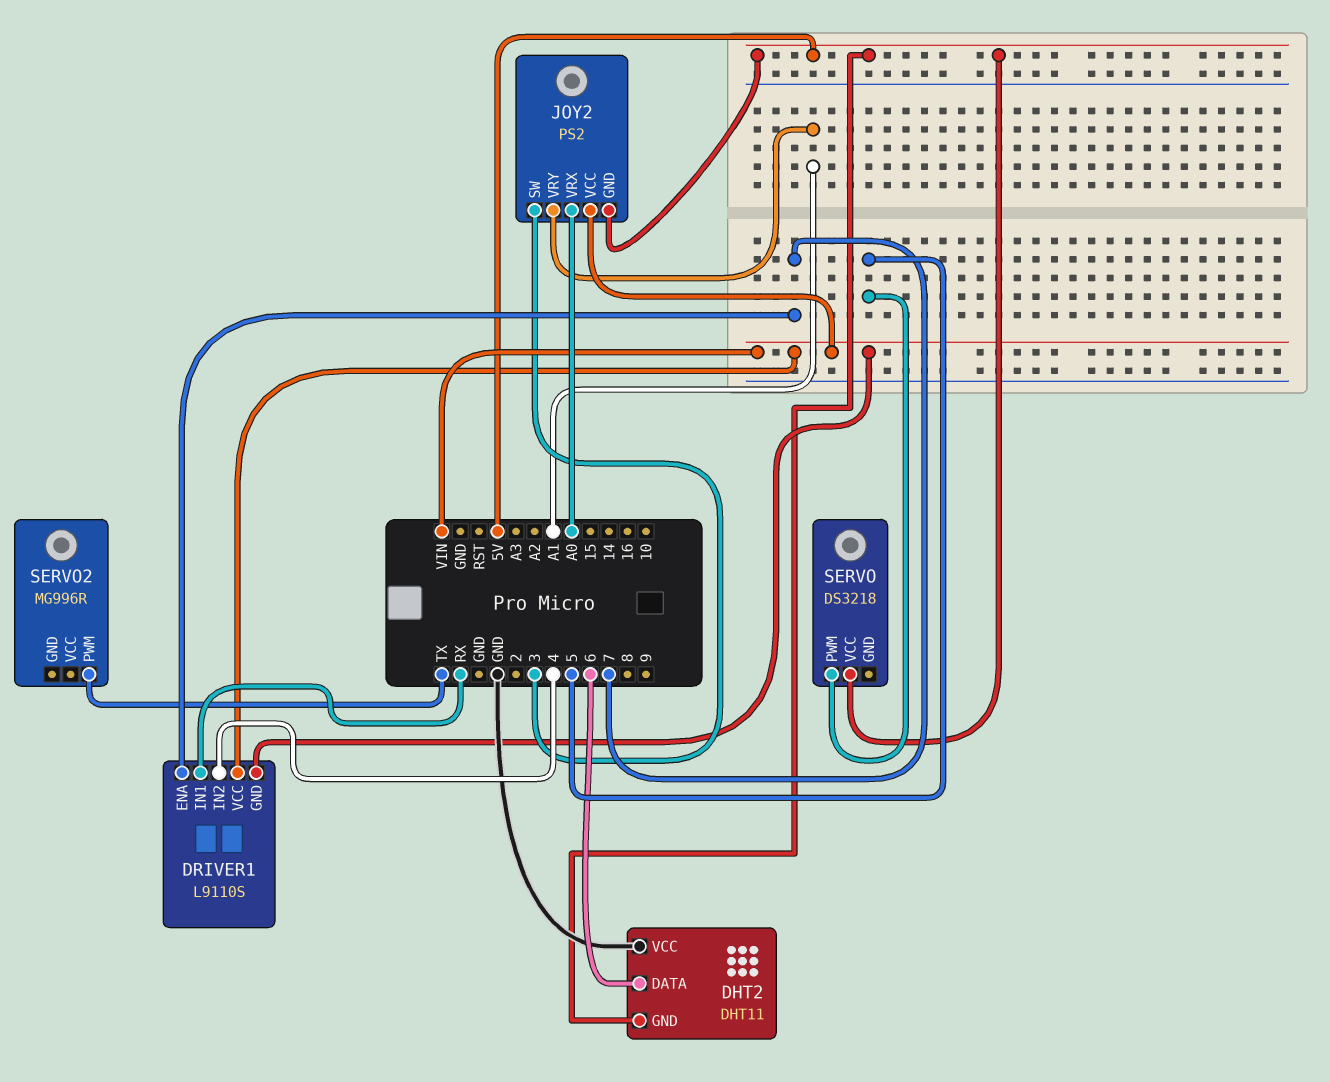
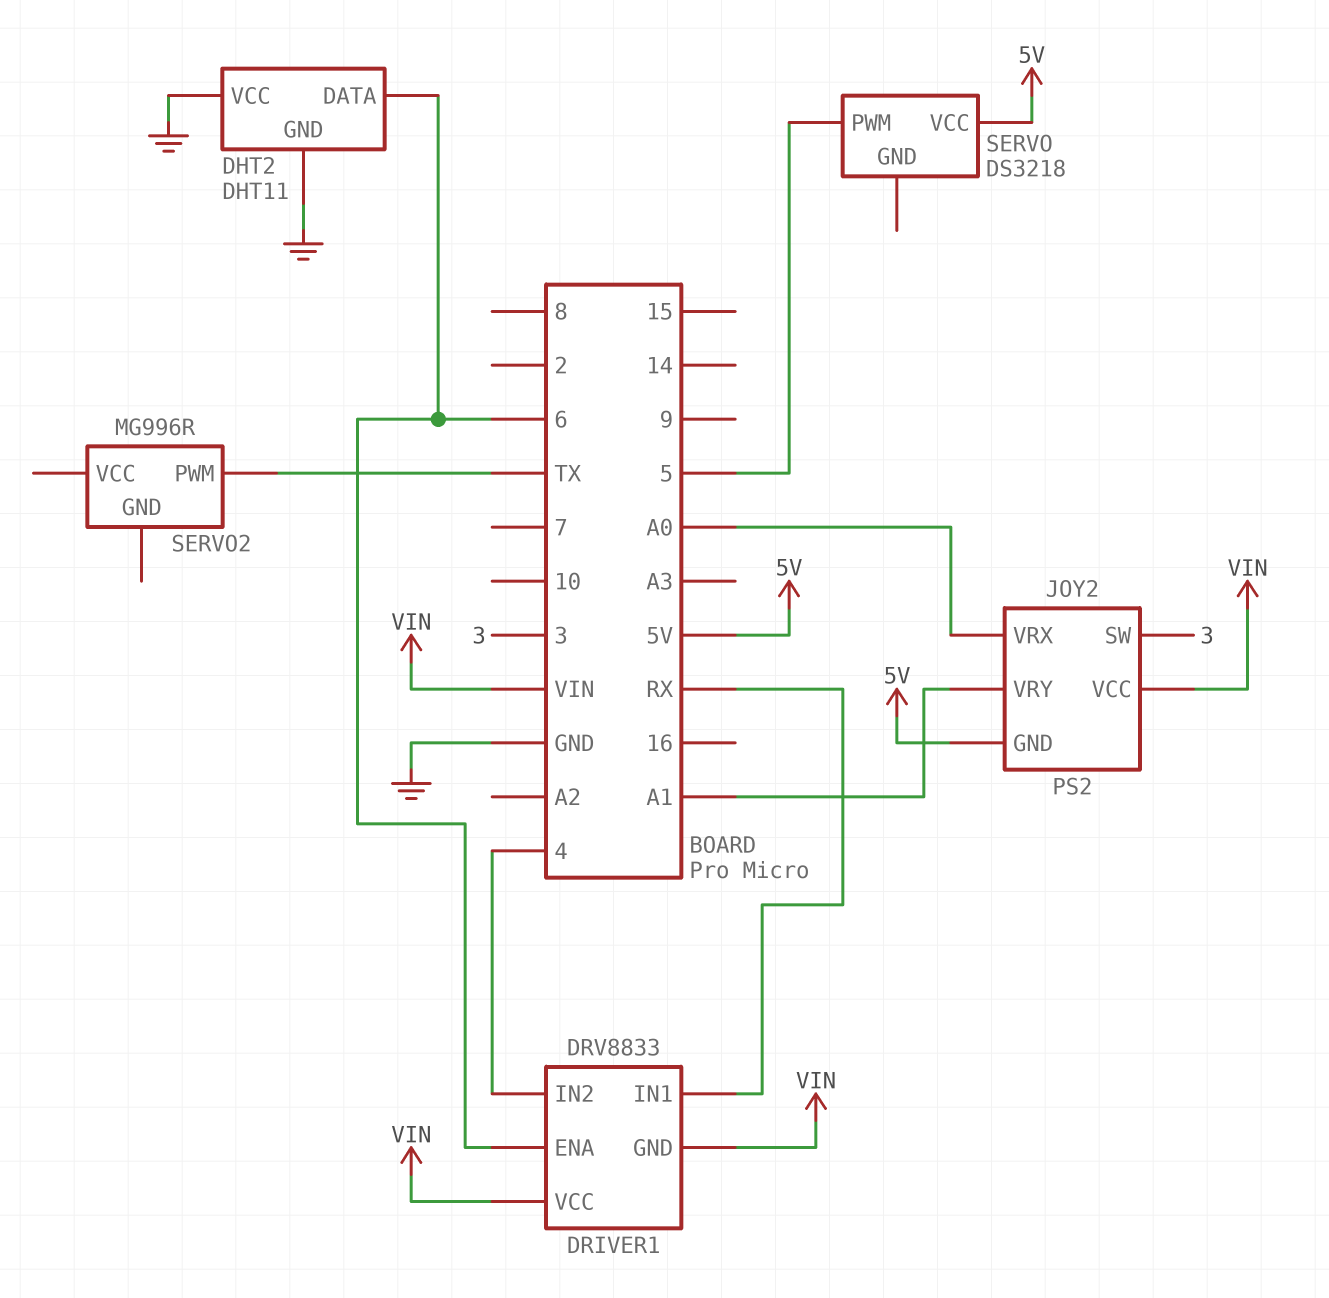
DHT2 pin GND: 5V -> GND
DRIVER1: L9110S -> DRV8833
DRIVER1 pin ENA: 7 -> 6

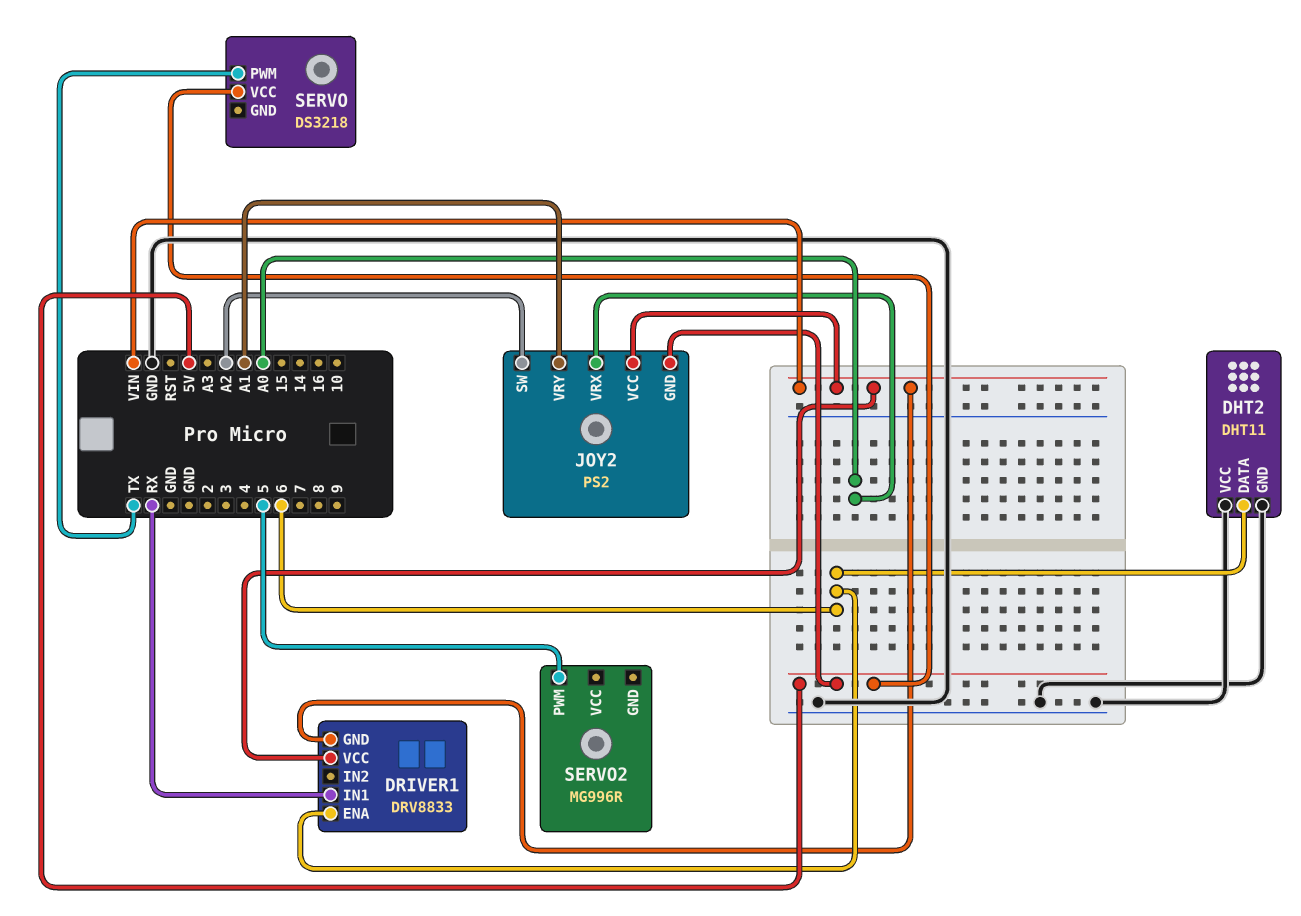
DRIVER1 pin IN2: 4 -> none
JOY2 pin SW: 3 -> A2
SERVO pin PWM: 5 -> TX
SERVO2 pin PWM: TX -> 5

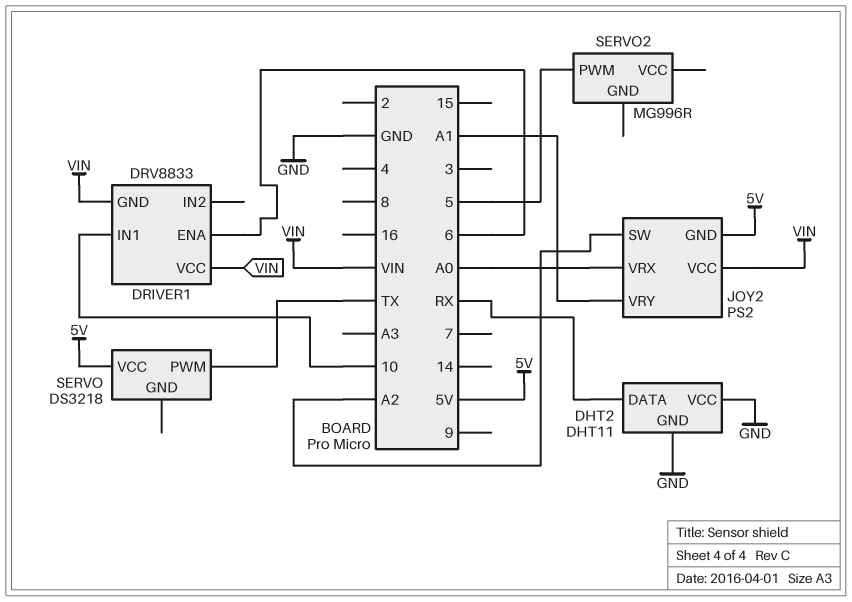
DHT2 pin DATA: 6 -> RX
DRIVER1 pin IN1: RX -> 10

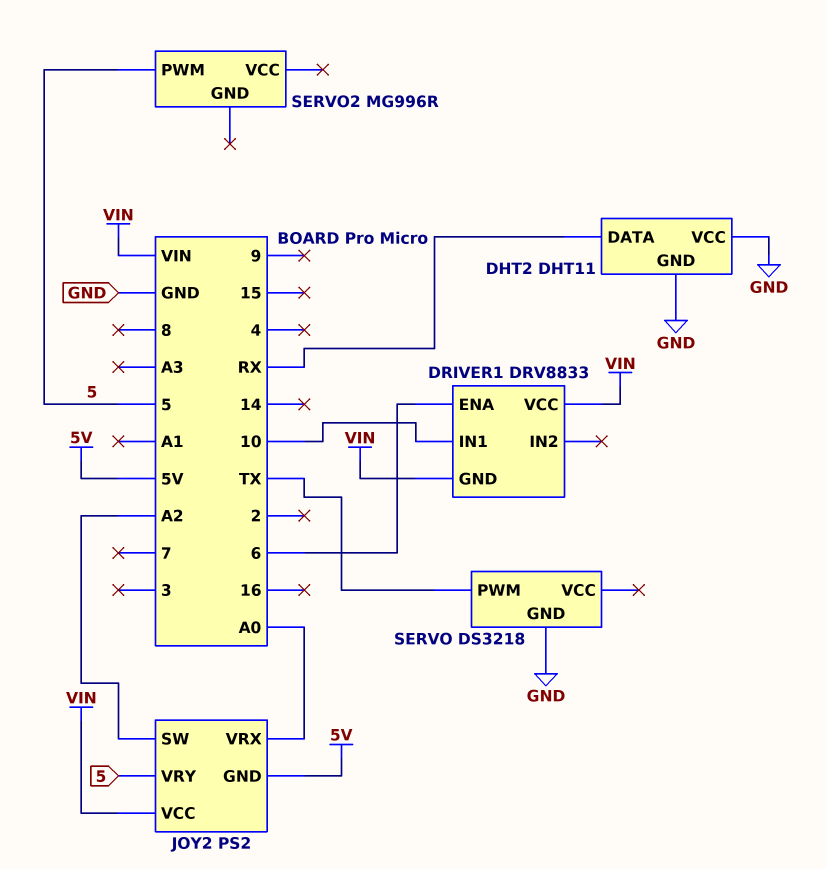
JOY2 pin VRY: A1 -> 5
SERVO pin GND: none -> GND
SERVO pin VCC: 5V -> none

